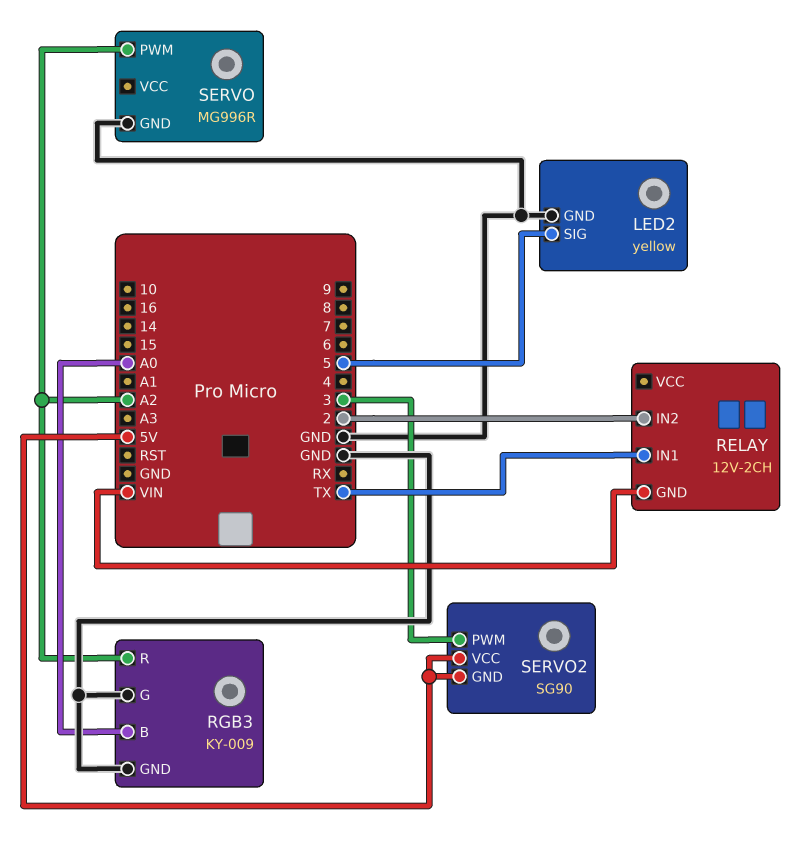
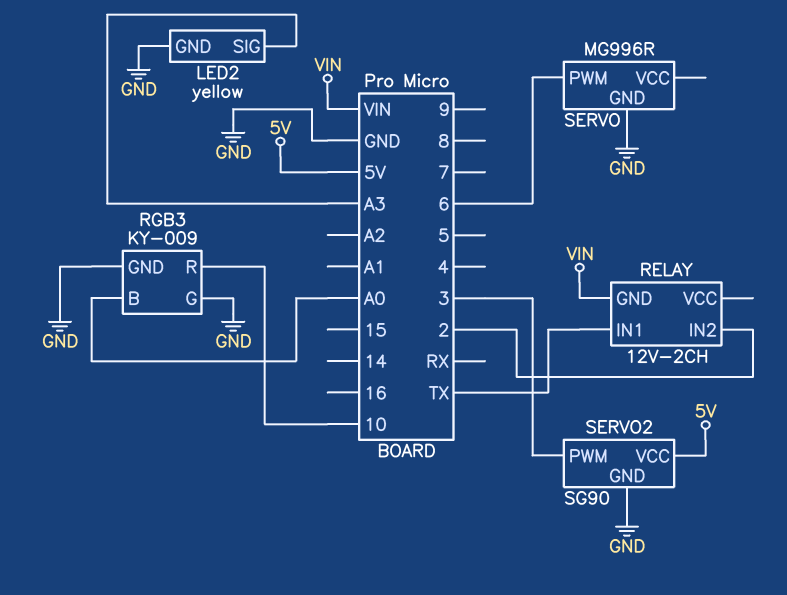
LED2 pin SIG: 5 -> A3
RGB3 pin R: A2 -> 10
SERVO pin PWM: A2 -> 6
SERVO2 pin GND: 5V -> GND

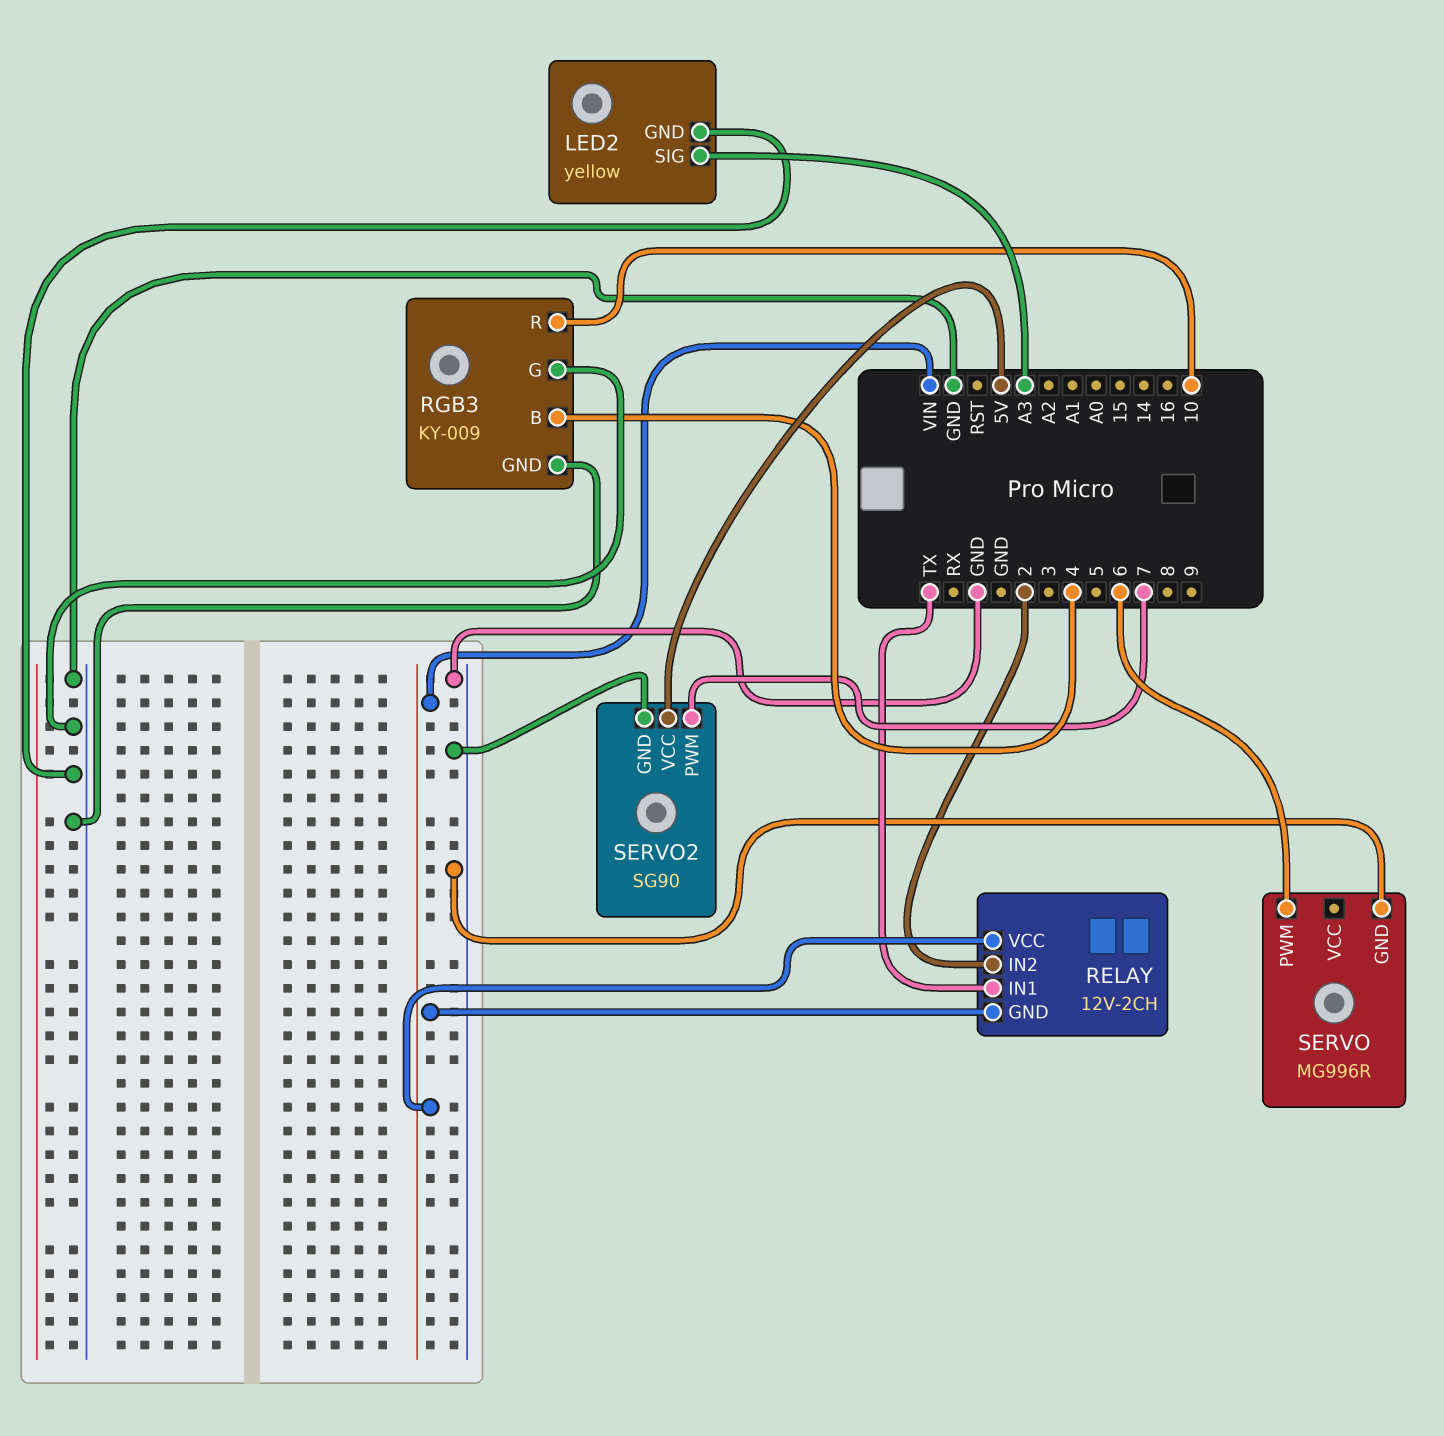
RELAY pin VCC: none -> VIN
RGB3 pin B: A0 -> 4
SERVO2 pin PWM: 3 -> 7

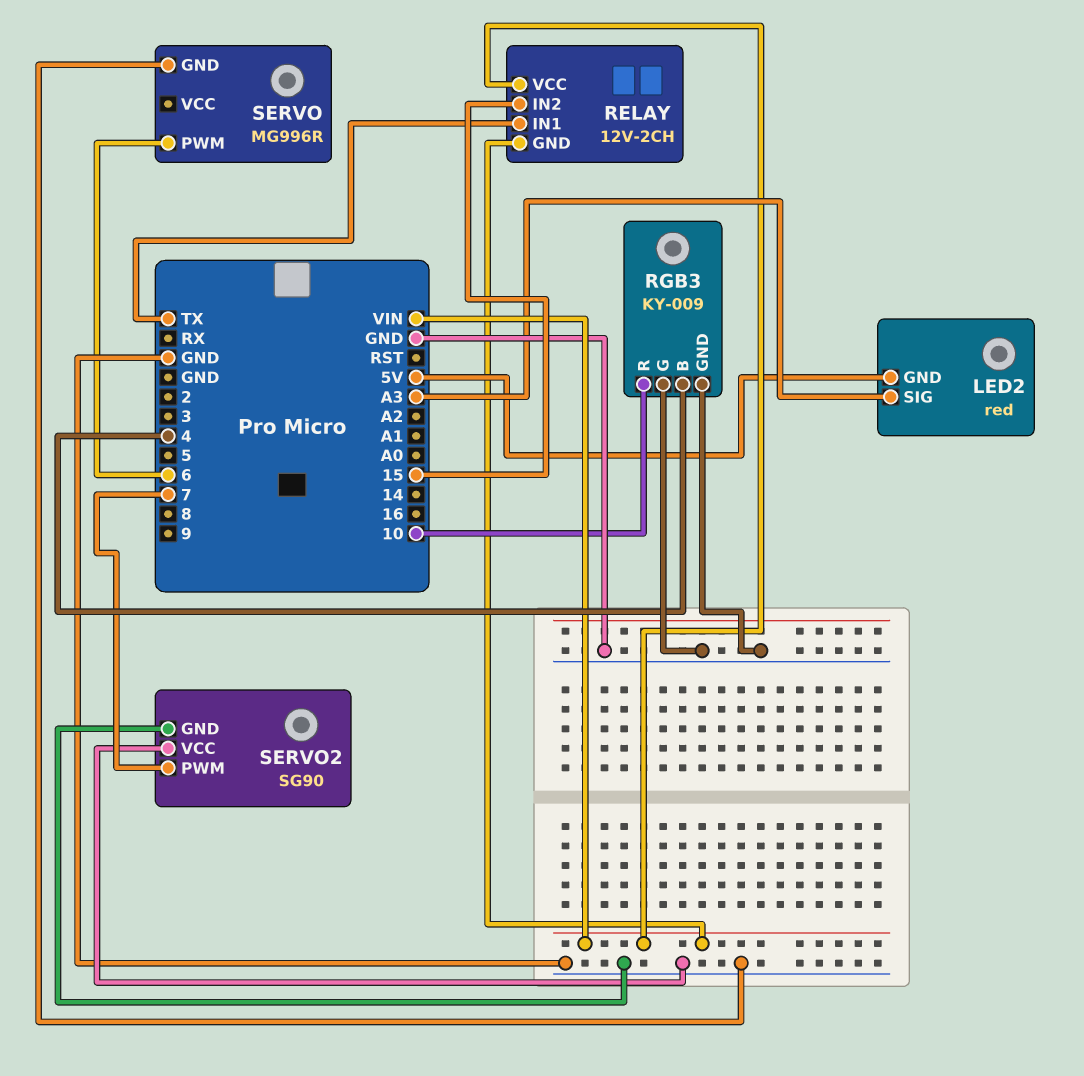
LED2: yellow -> red
LED2 pin GND: GND -> 5V
RELAY pin IN2: 2 -> 15
SERVO2 pin VCC: 5V -> GND

